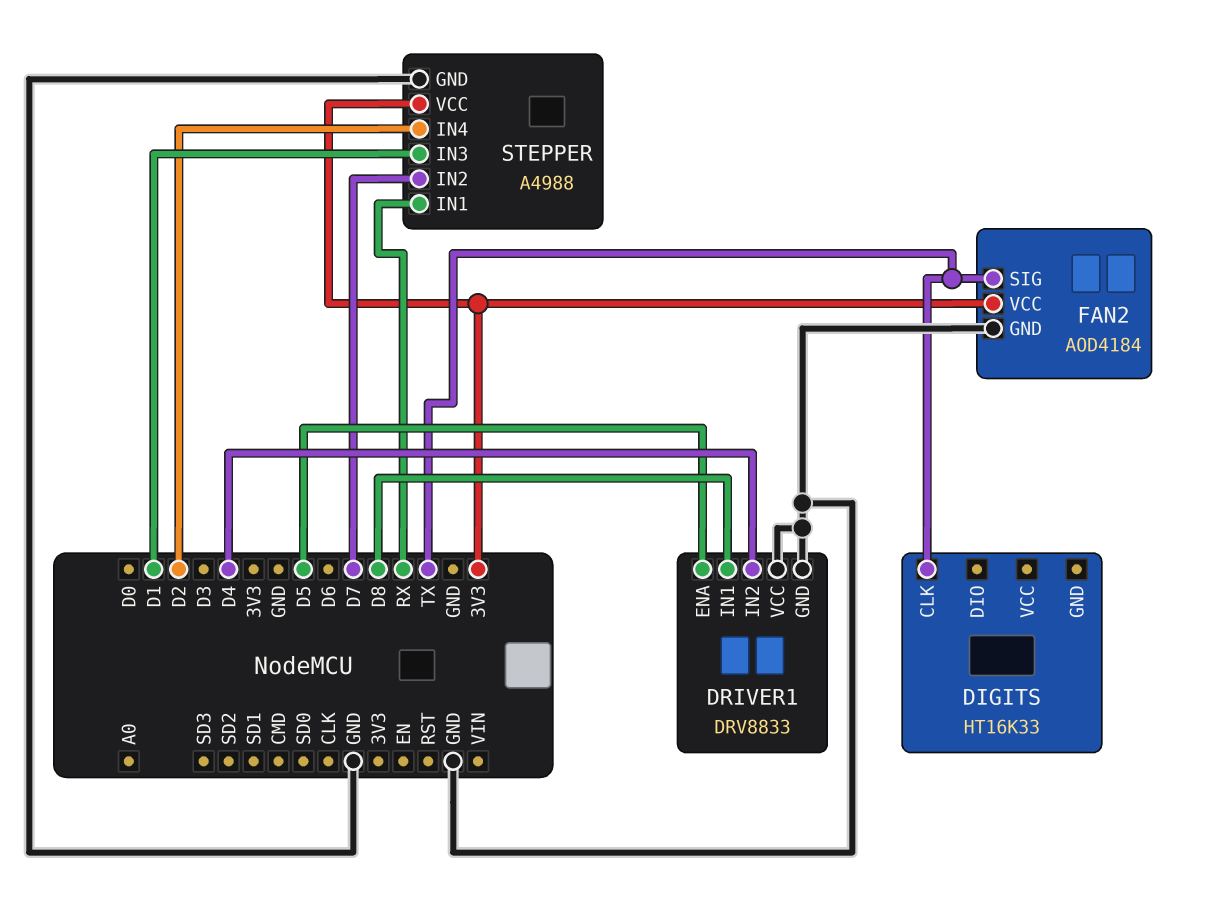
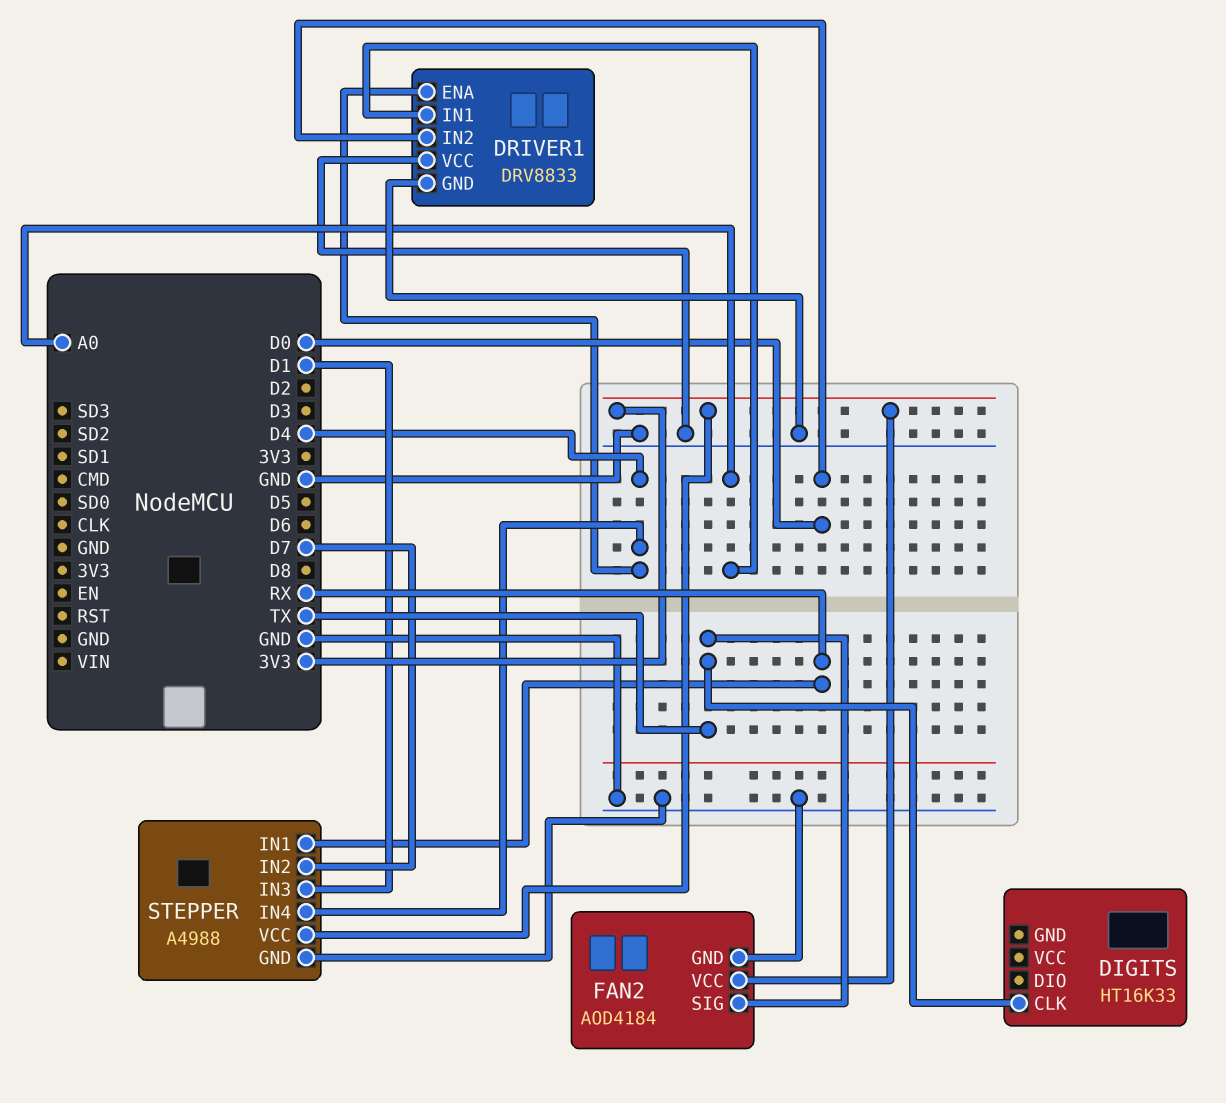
DRIVER1 pin ENA: D5 -> D4
DRIVER1 pin IN1: D8 -> A0
DRIVER1 pin IN2: D4 -> D0
STEPPER pin IN4: D2 -> D4

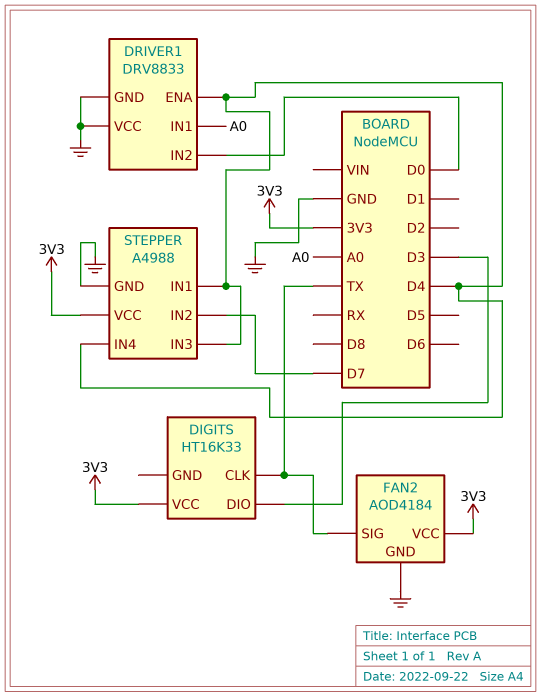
DIGITS pin DIO: none -> D3
DIGITS pin VCC: none -> 3V3
STEPPER pin IN1: RX -> D4
STEPPER pin IN3: D1 -> D4

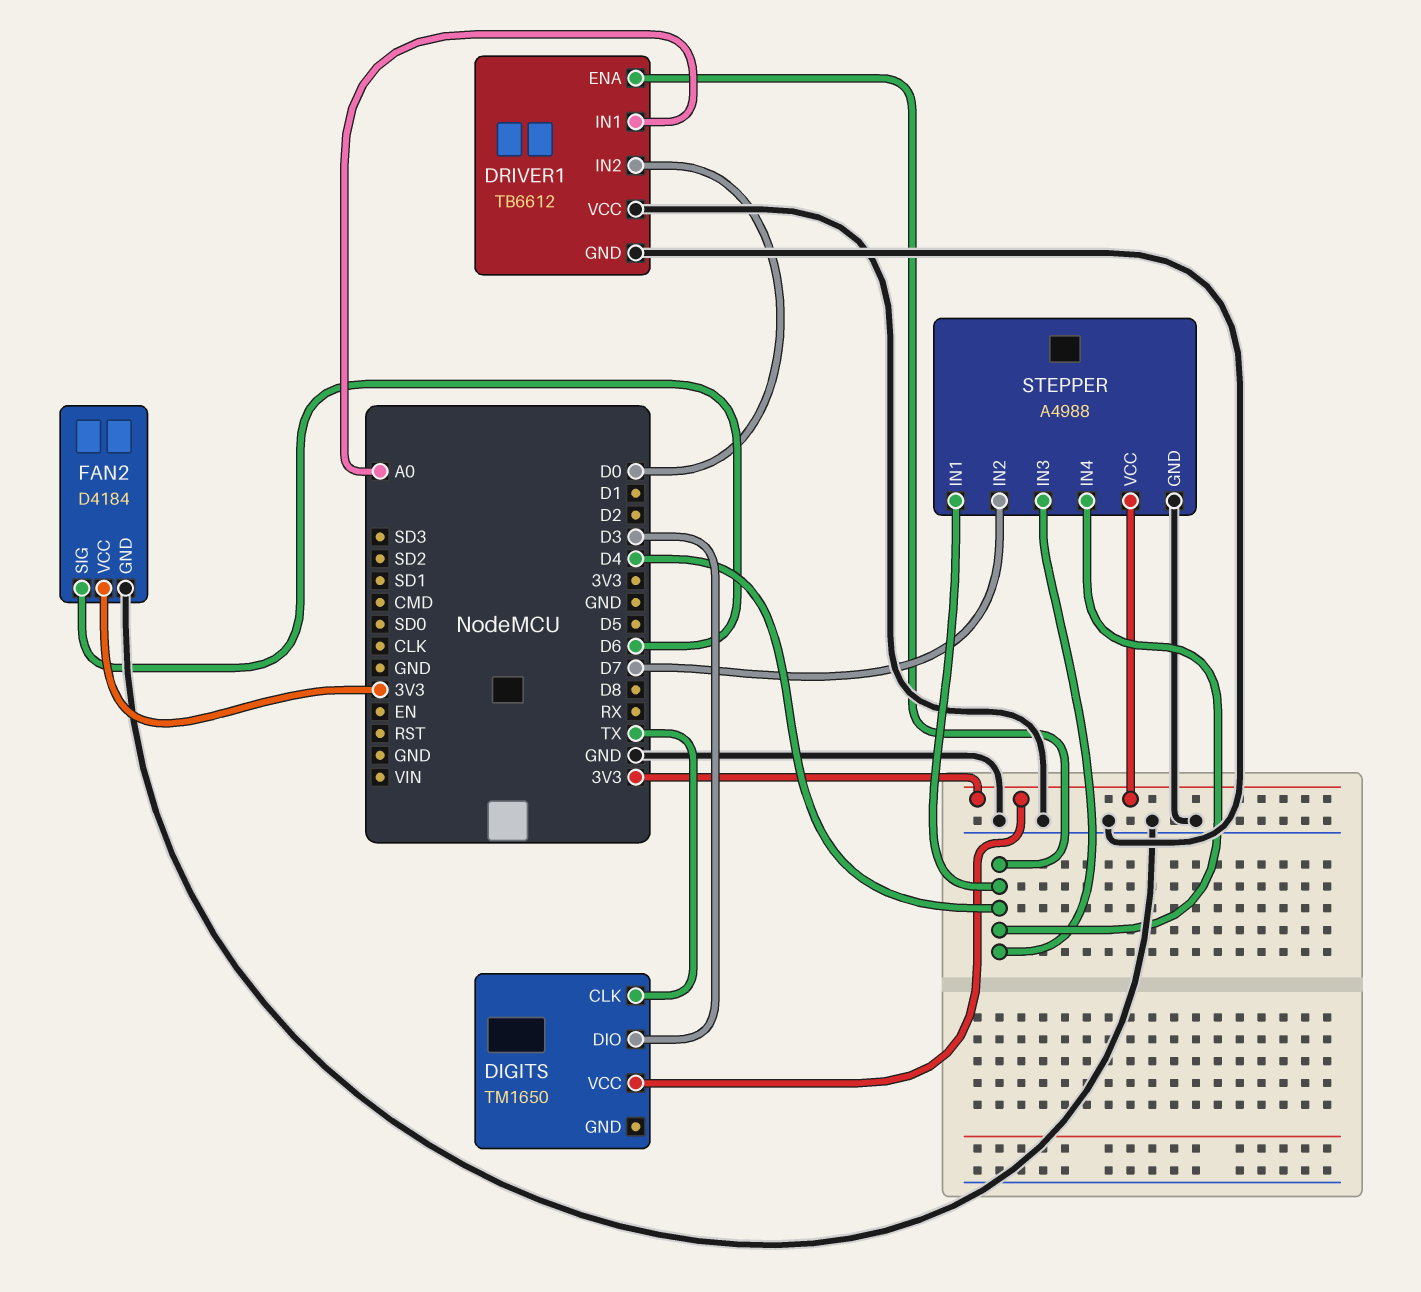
DIGITS: HT16K33 -> TM1650
DRIVER1: DRV8833 -> TB6612
FAN2: AOD4184 -> D4184
FAN2 pin SIG: TX -> D6

